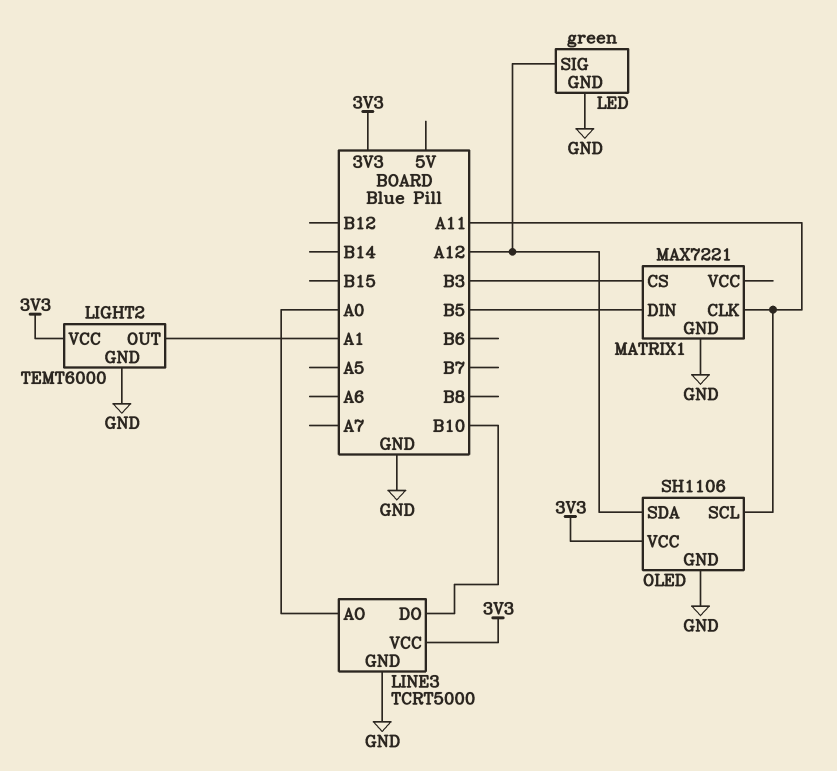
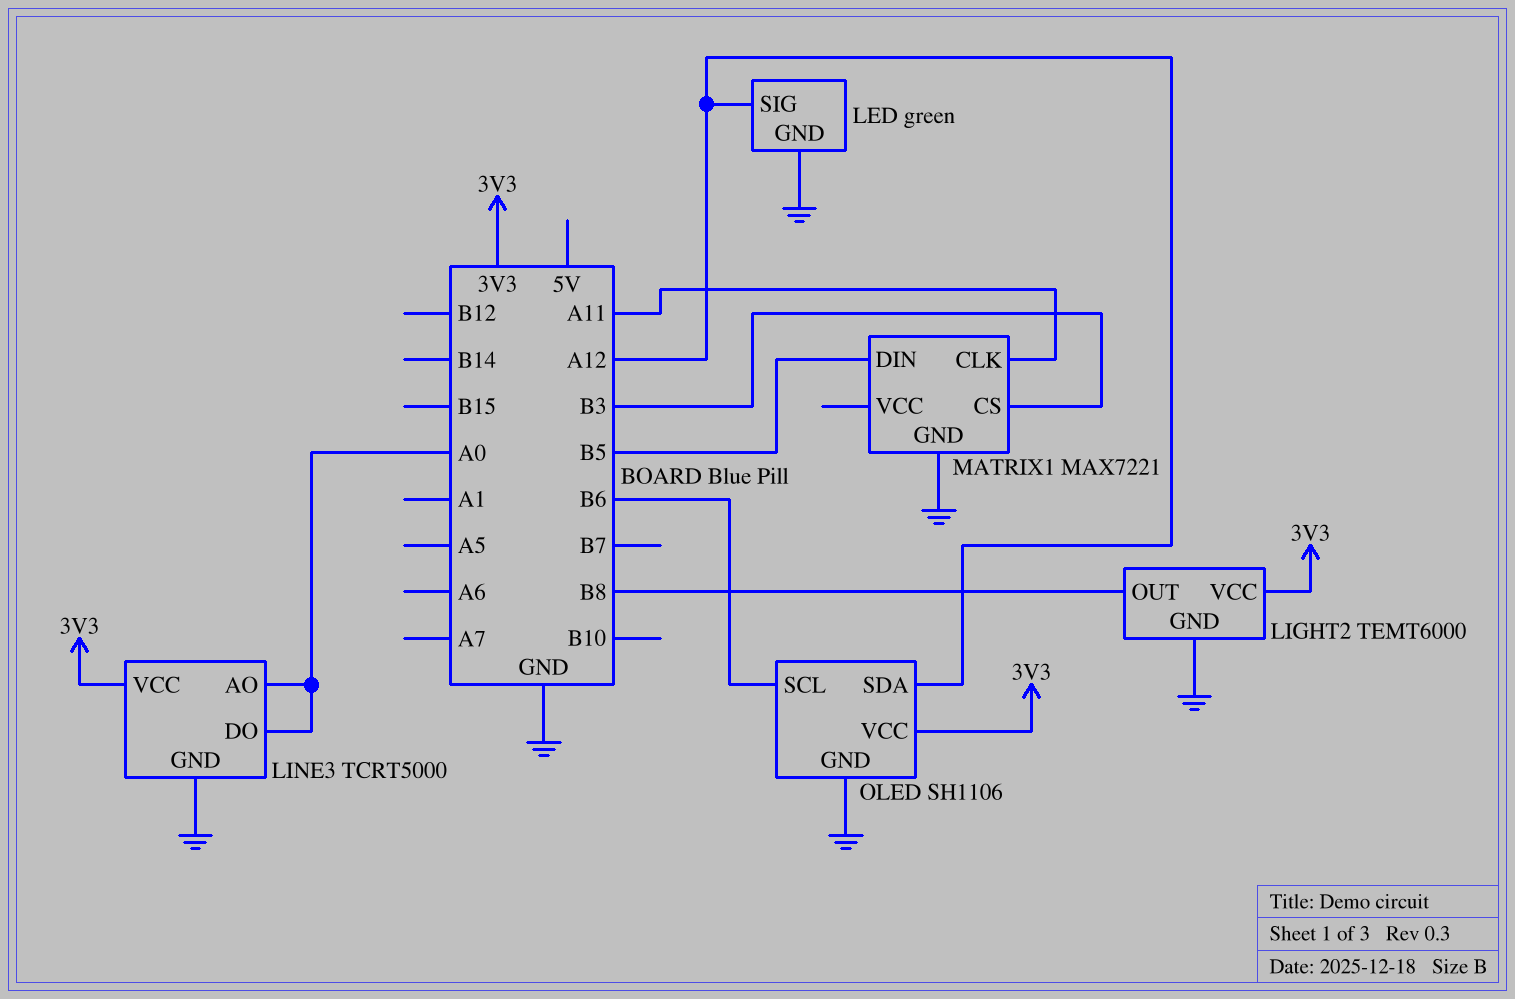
LIGHT2 pin OUT: A1 -> B8
LINE3 pin DO: B10 -> A0
OLED pin SCL: A11 -> B6

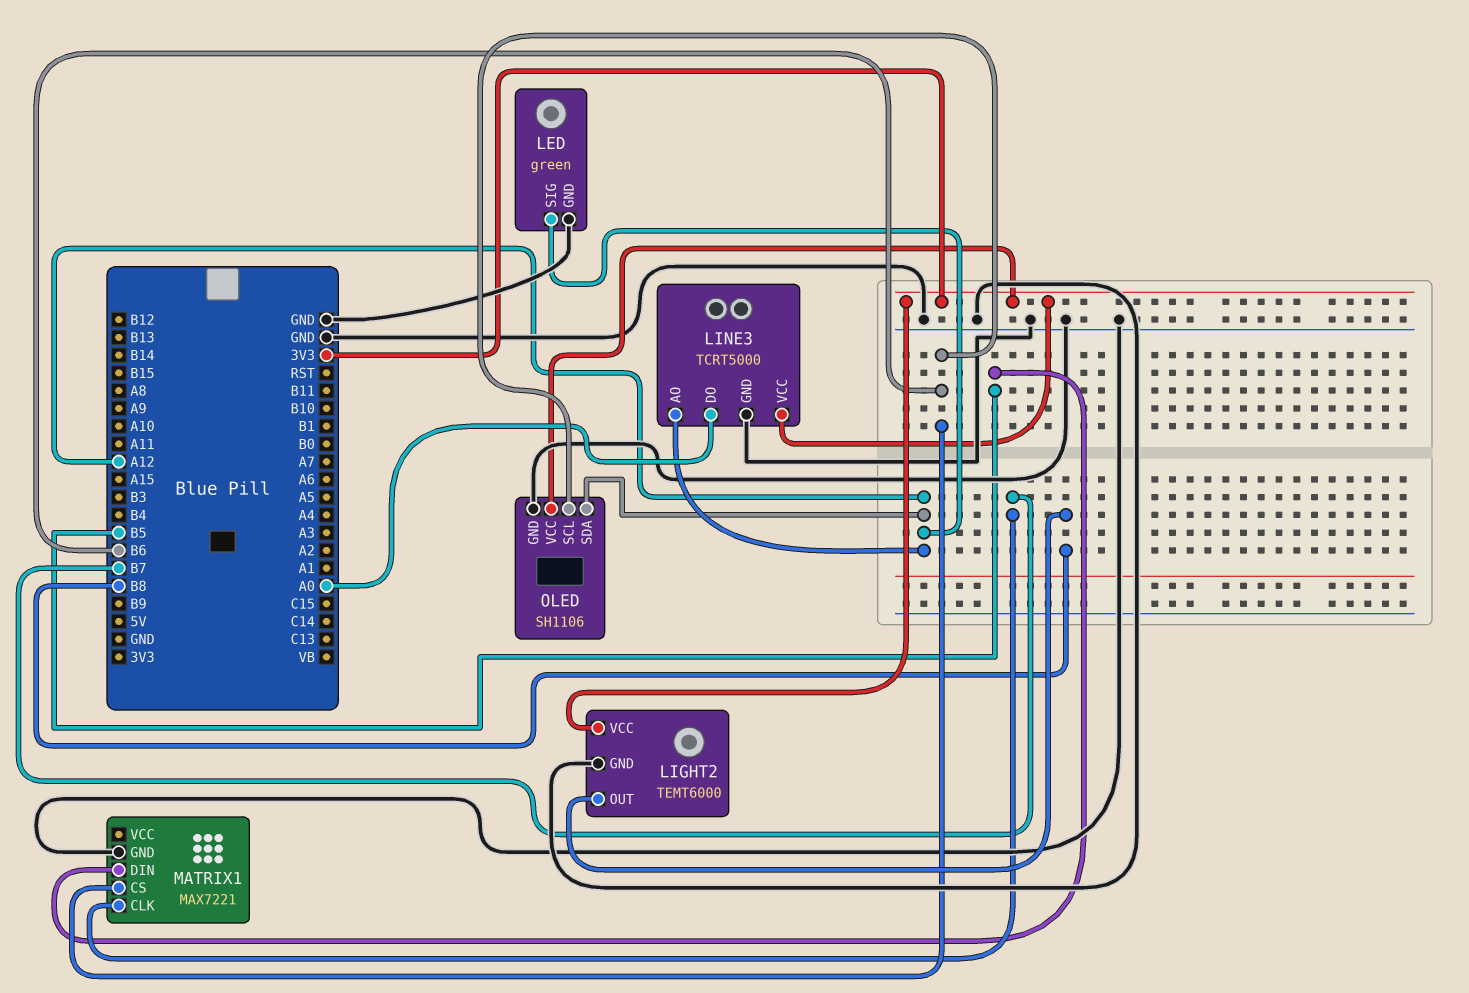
LINE3 pin AO: A0 -> A12
MATRIX1 pin CLK: A11 -> B7
MATRIX1 pin CS: B3 -> B6

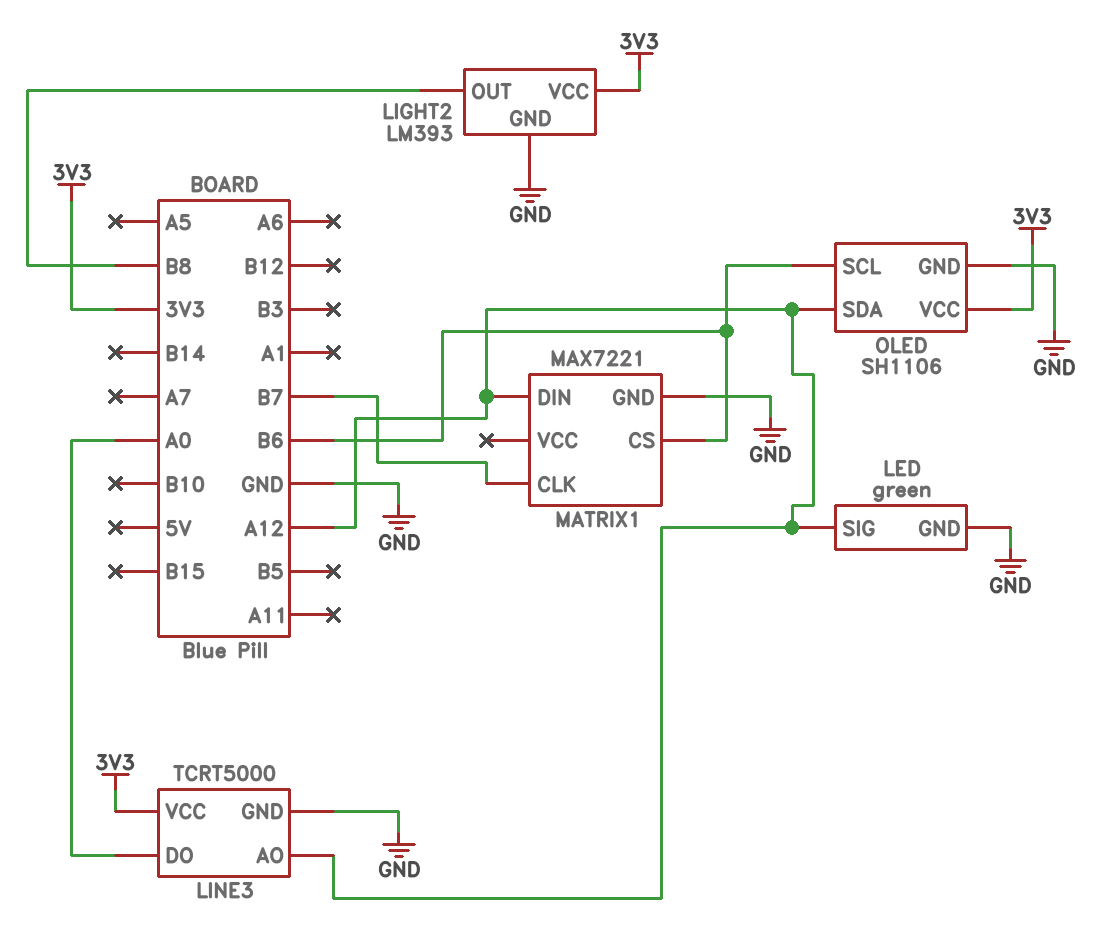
LIGHT2: TEMT6000 -> LM393
MATRIX1 pin DIN: B5 -> A12

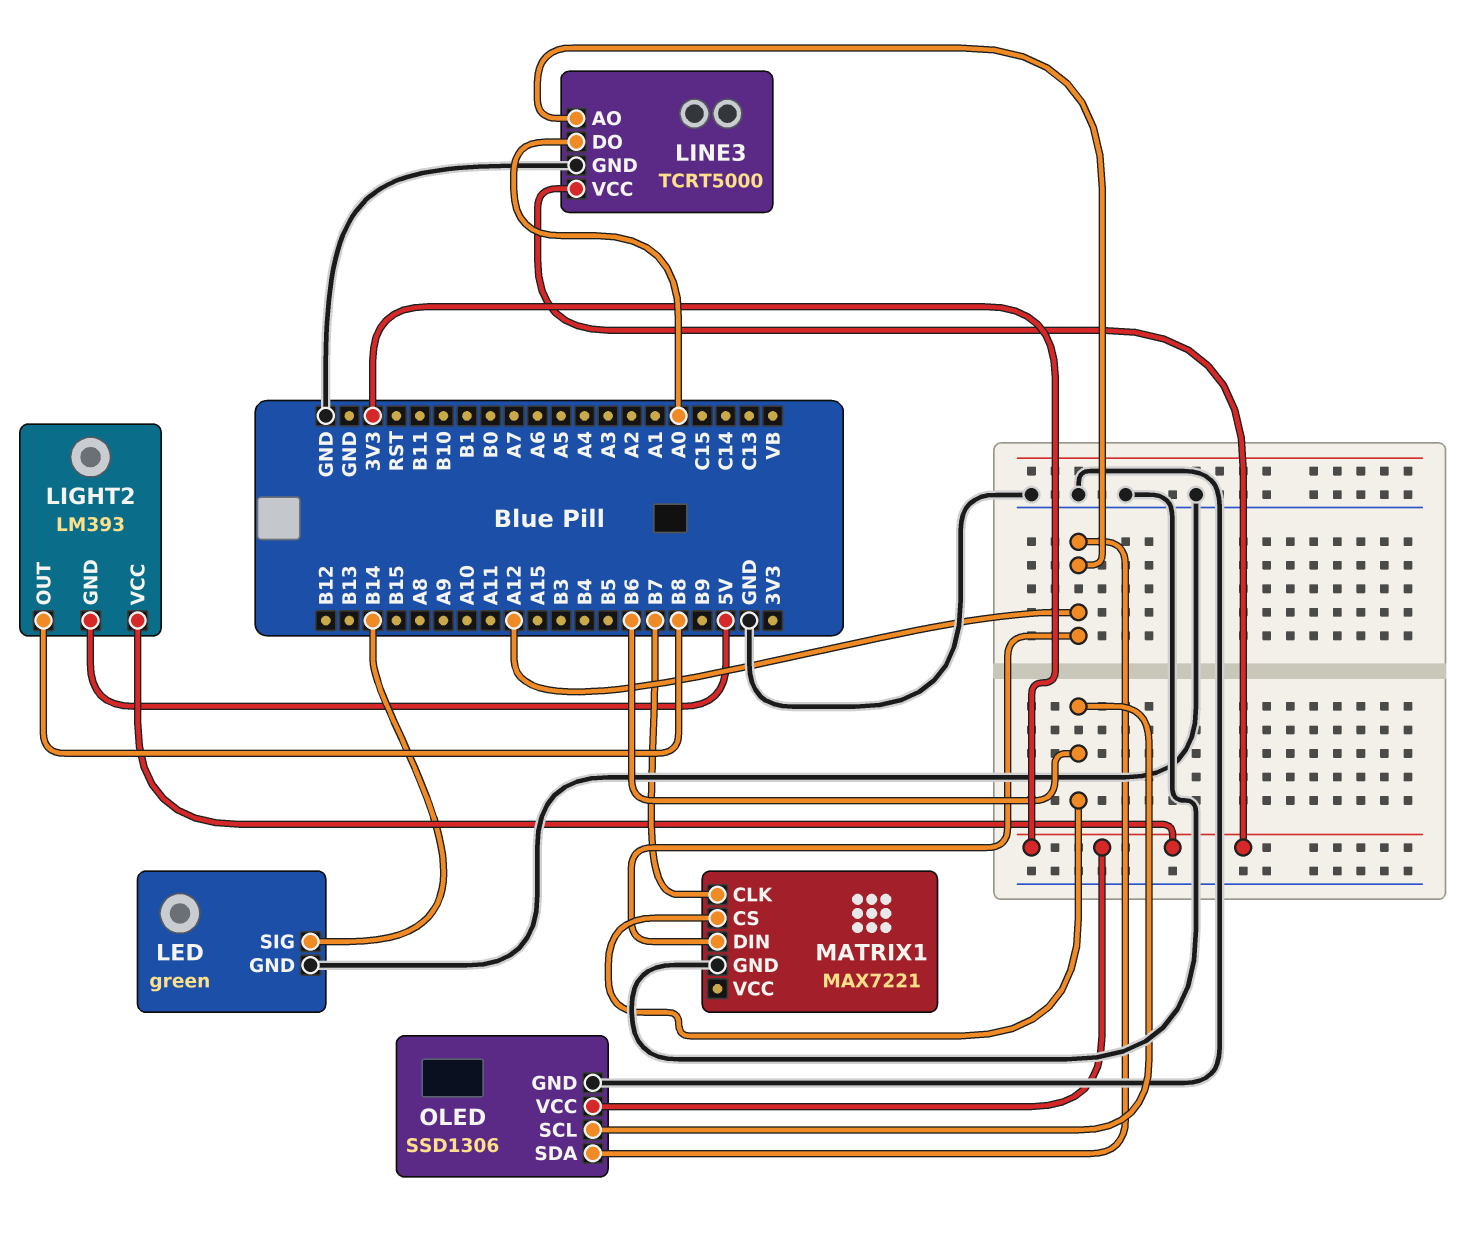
LED pin SIG: A12 -> B14
LIGHT2 pin GND: GND -> 5V
OLED: SH1106 -> SSD1306

